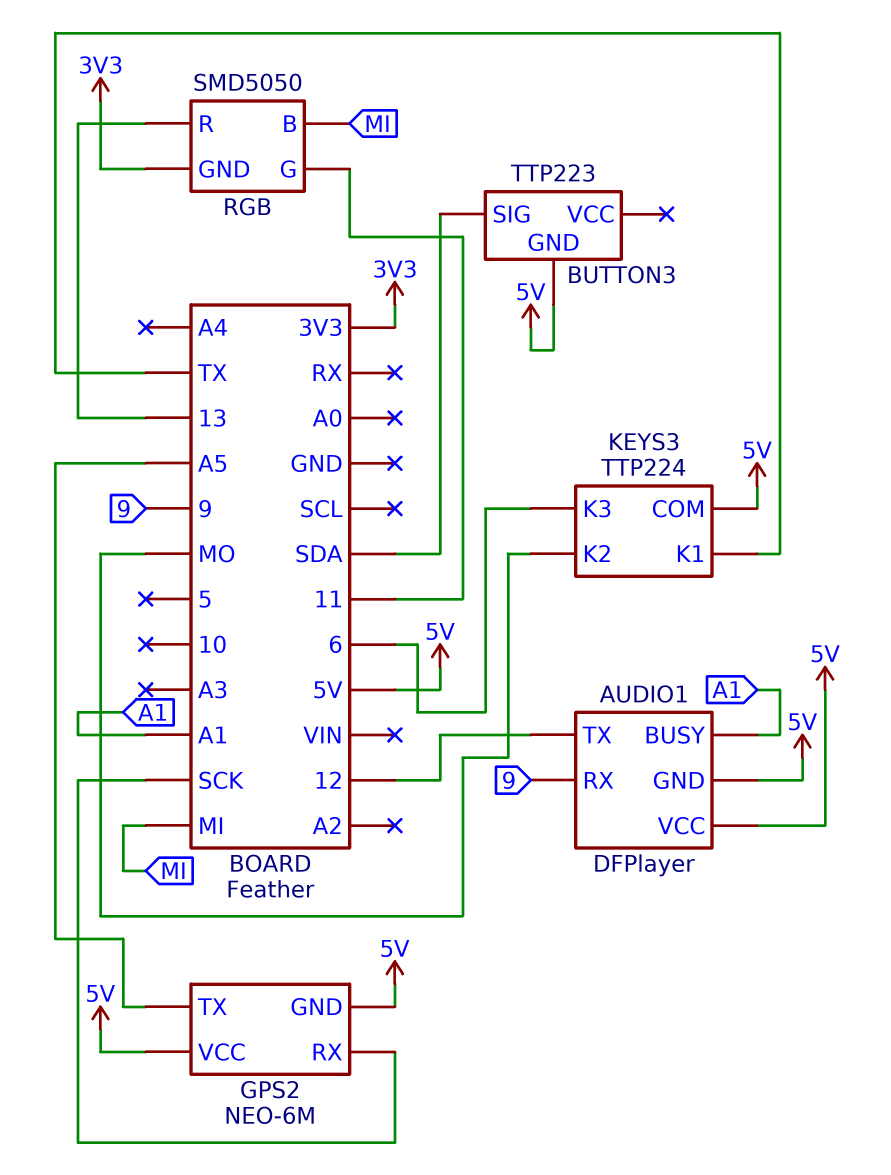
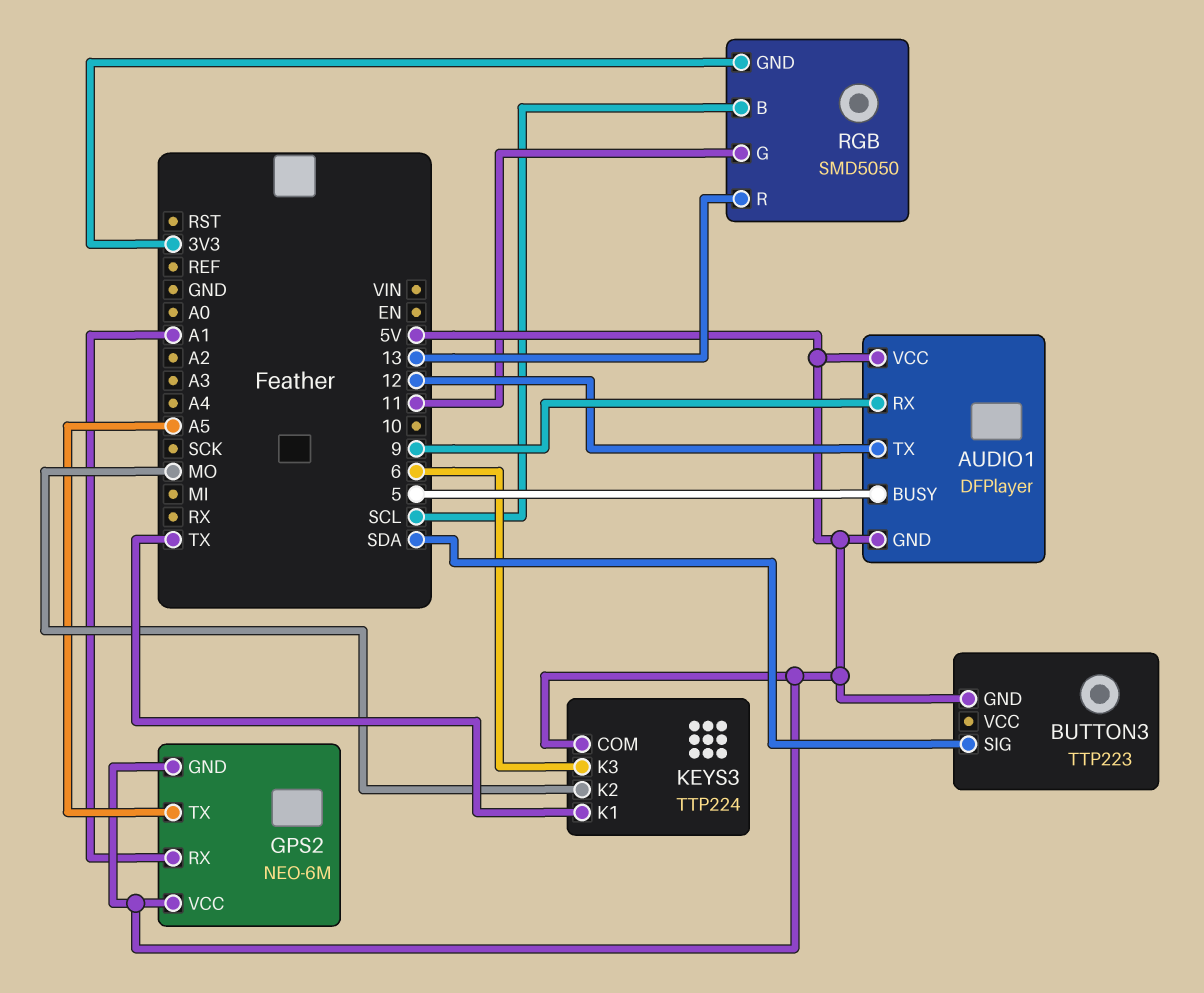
AUDIO1 pin BUSY: A1 -> 5
GPS2 pin RX: SCK -> A1
RGB pin B: MI -> SCL

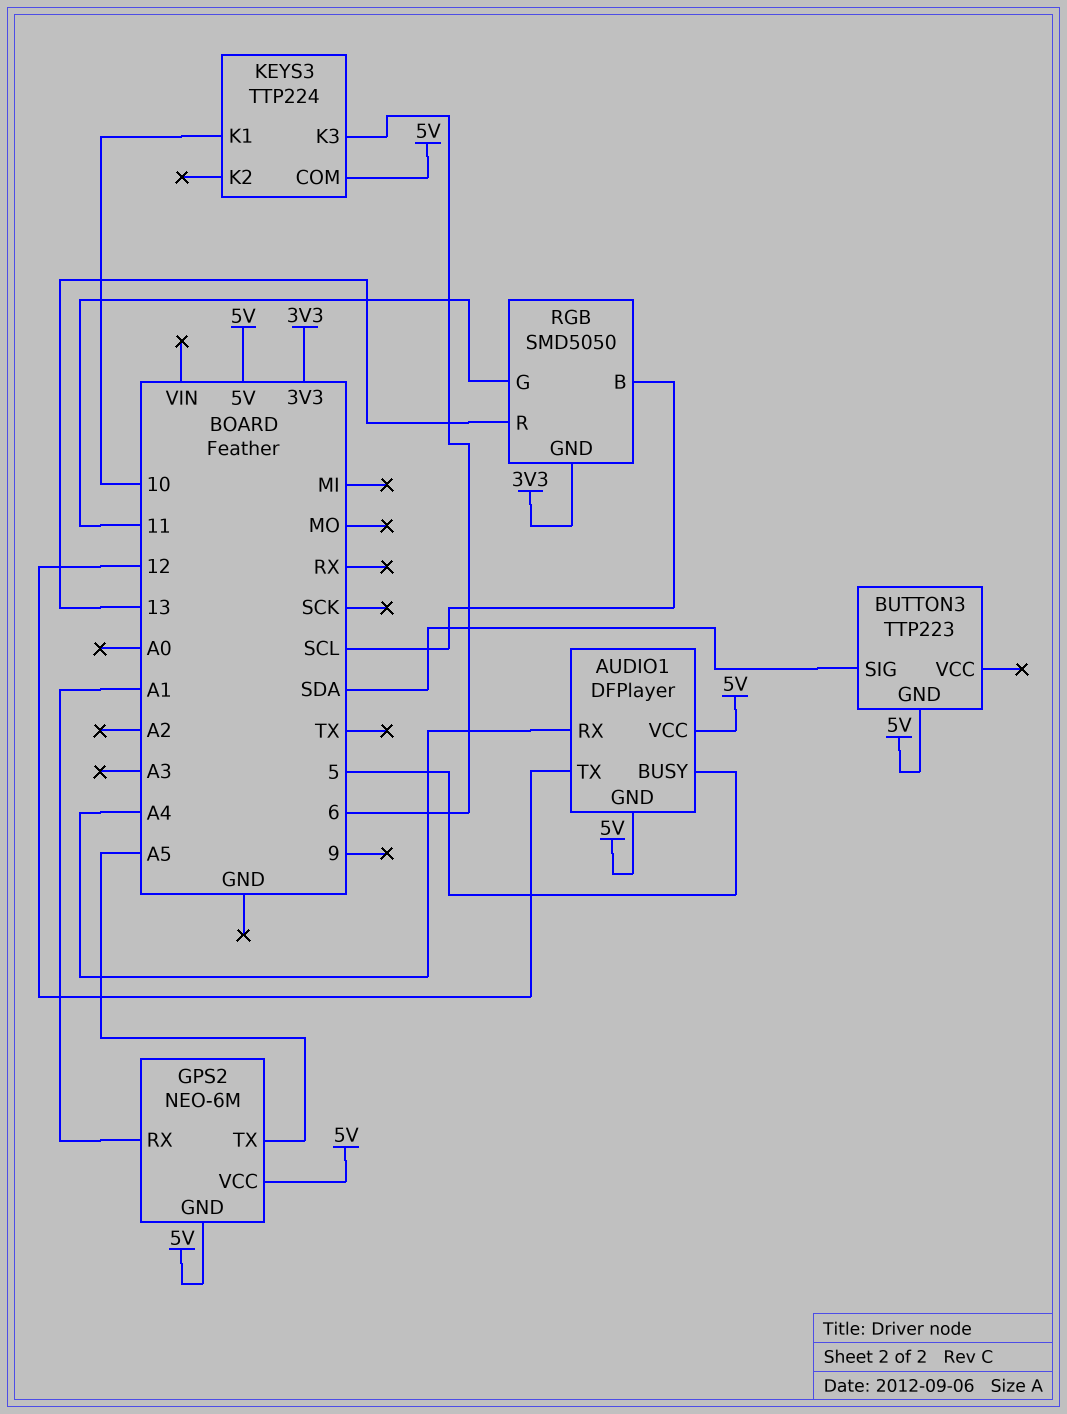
AUDIO1 pin RX: 9 -> A4
KEYS3 pin K1: TX -> 10
KEYS3 pin K2: MO -> none

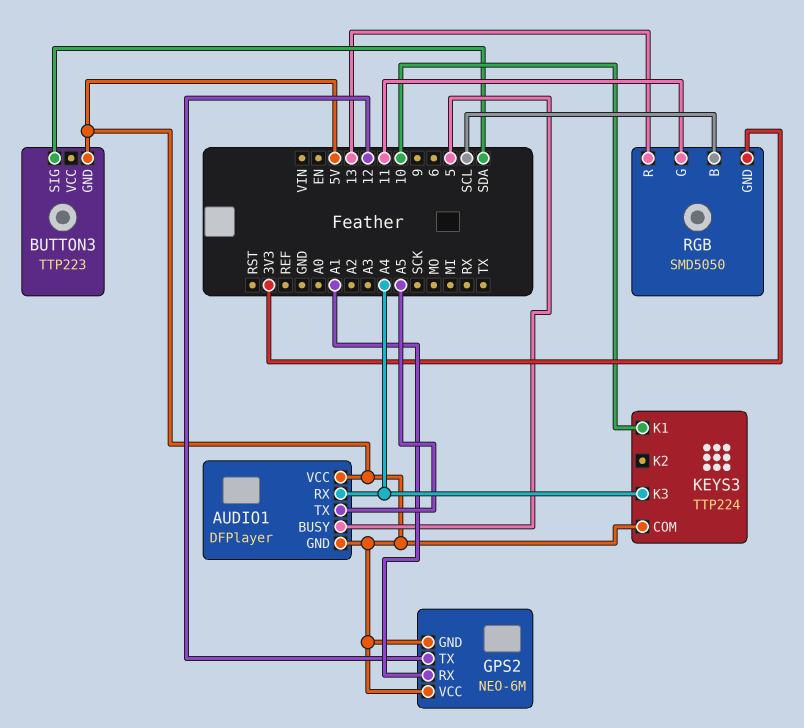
AUDIO1 pin TX: 12 -> A5
GPS2 pin TX: A5 -> 12
KEYS3 pin K3: 6 -> A4

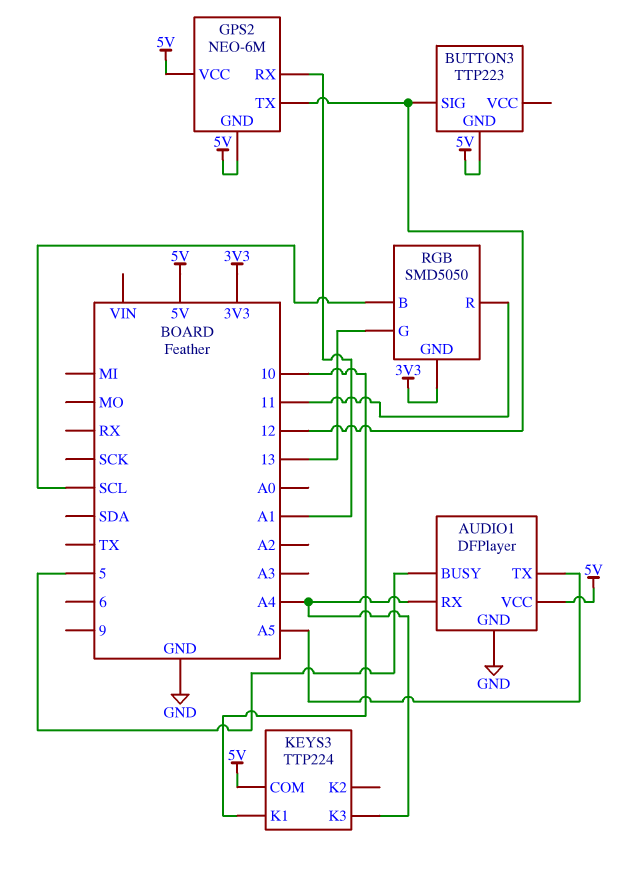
AUDIO1 pin GND: 5V -> GND
BUTTON3 pin SIG: SDA -> 12
RGB pin G: 11 -> 13
RGB pin R: 13 -> 11

